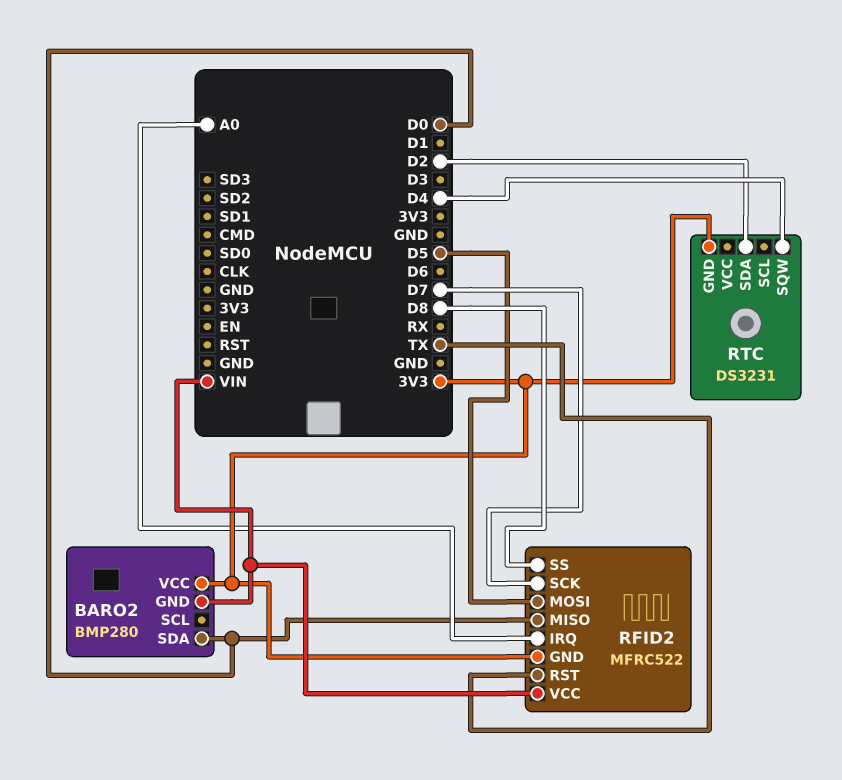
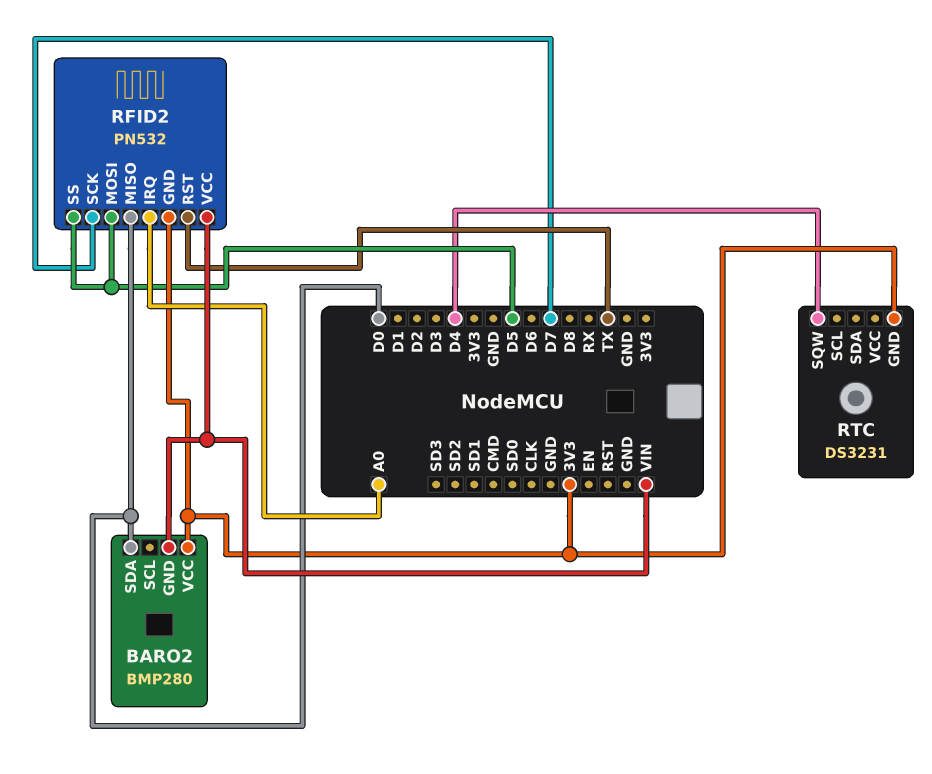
RFID2: MFRC522 -> PN532
RFID2 pin SS: D8 -> D5
RTC pin SDA: D2 -> none

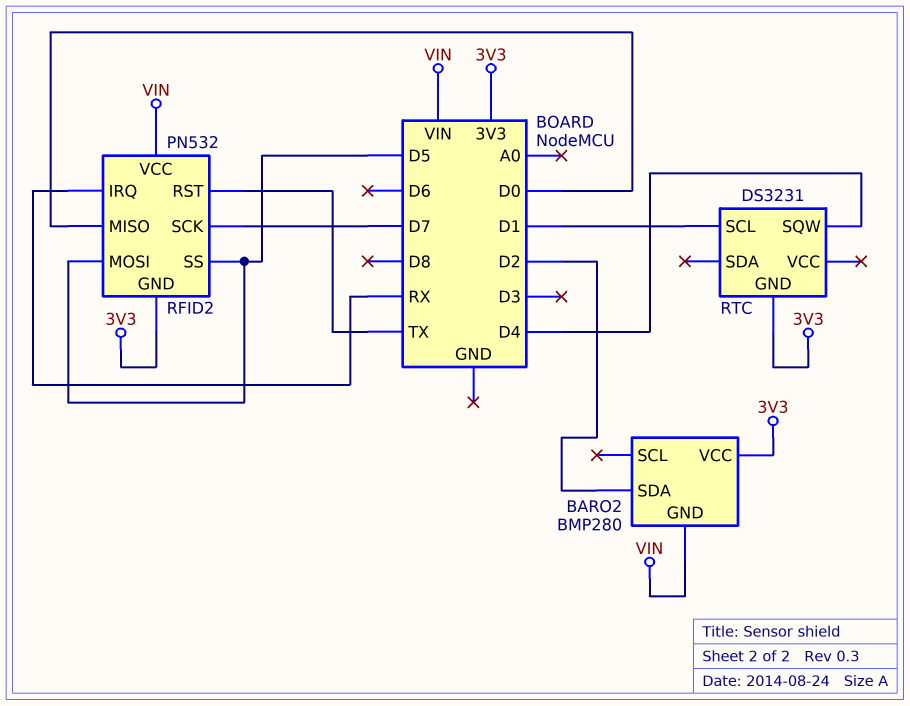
BARO2 pin SDA: D0 -> D2
RFID2 pin IRQ: A0 -> RX
RTC pin SCL: none -> D1

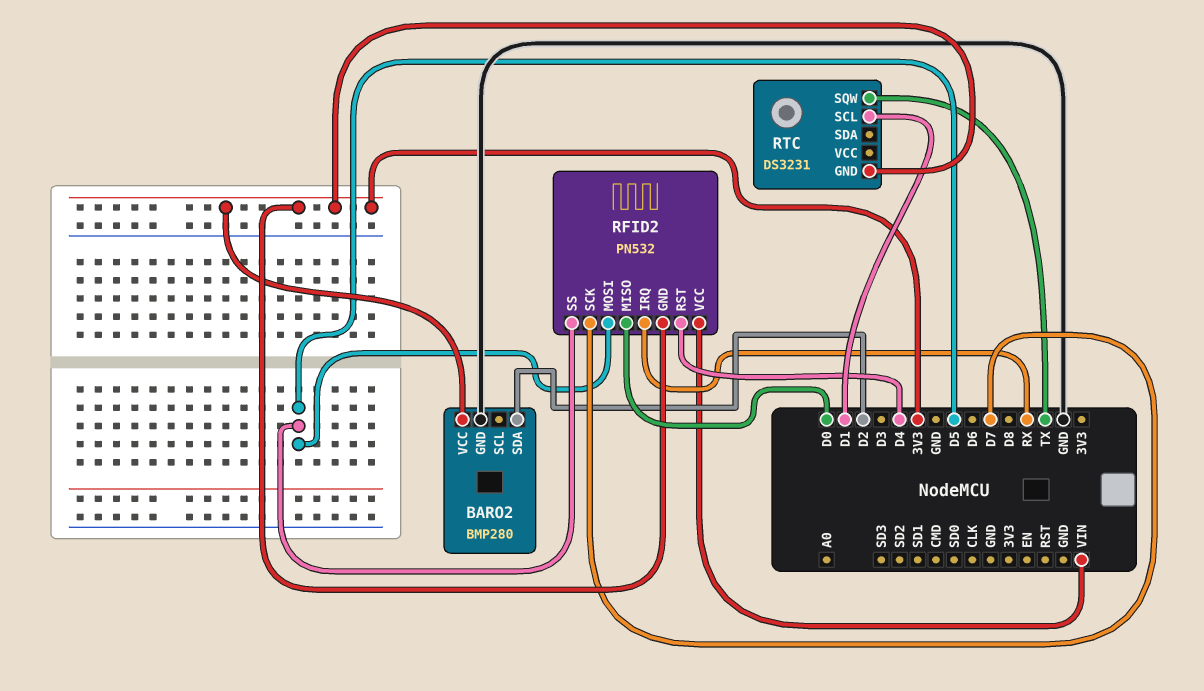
BARO2 pin GND: VIN -> GND
RFID2 pin RST: TX -> D4
RTC pin SQW: D4 -> TX

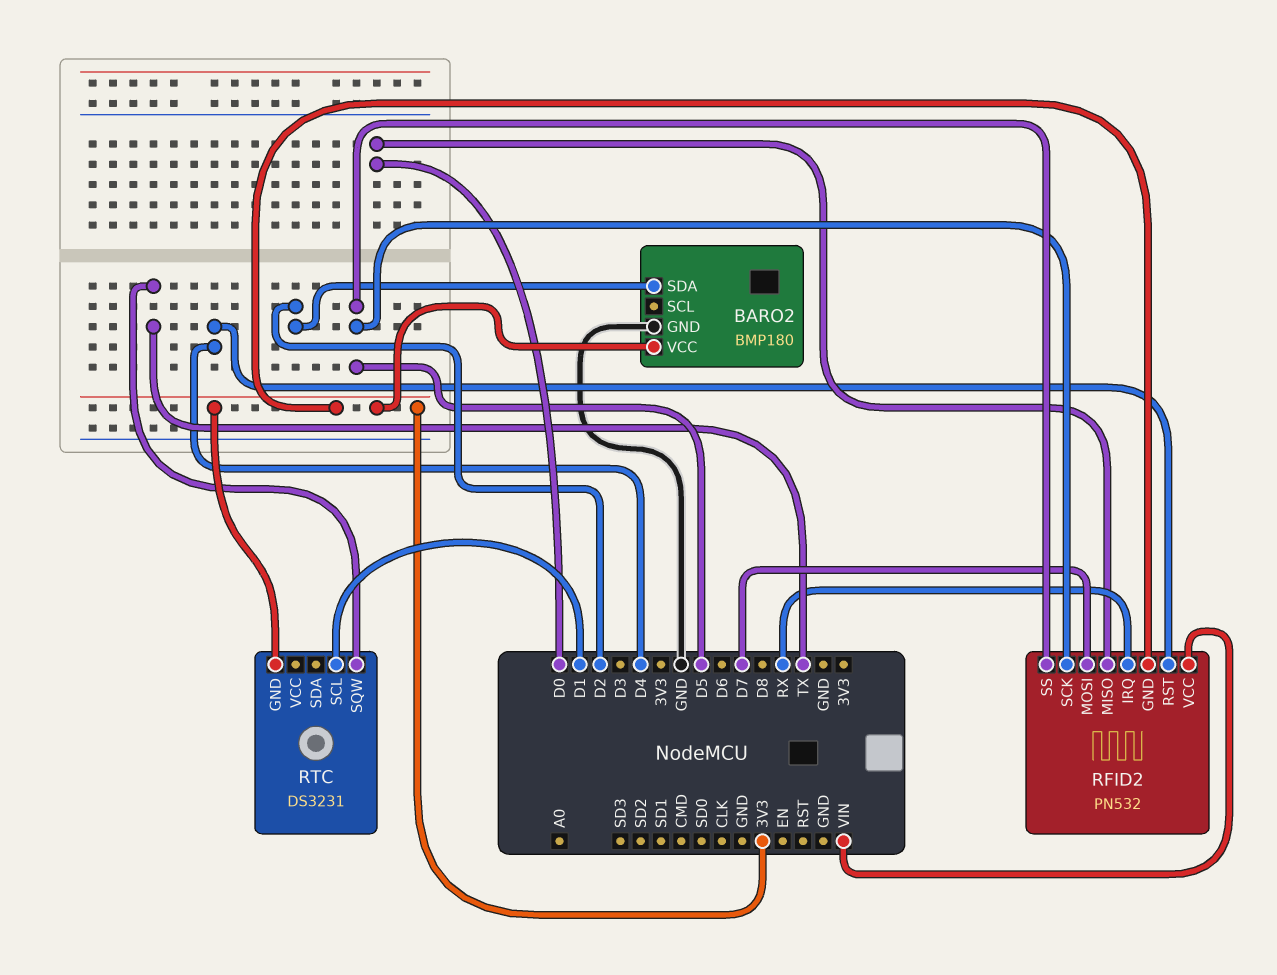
BARO2: BMP280 -> BMP180
RFID2 pin MOSI: D5 -> D7
RFID2 pin SCK: D7 -> D5

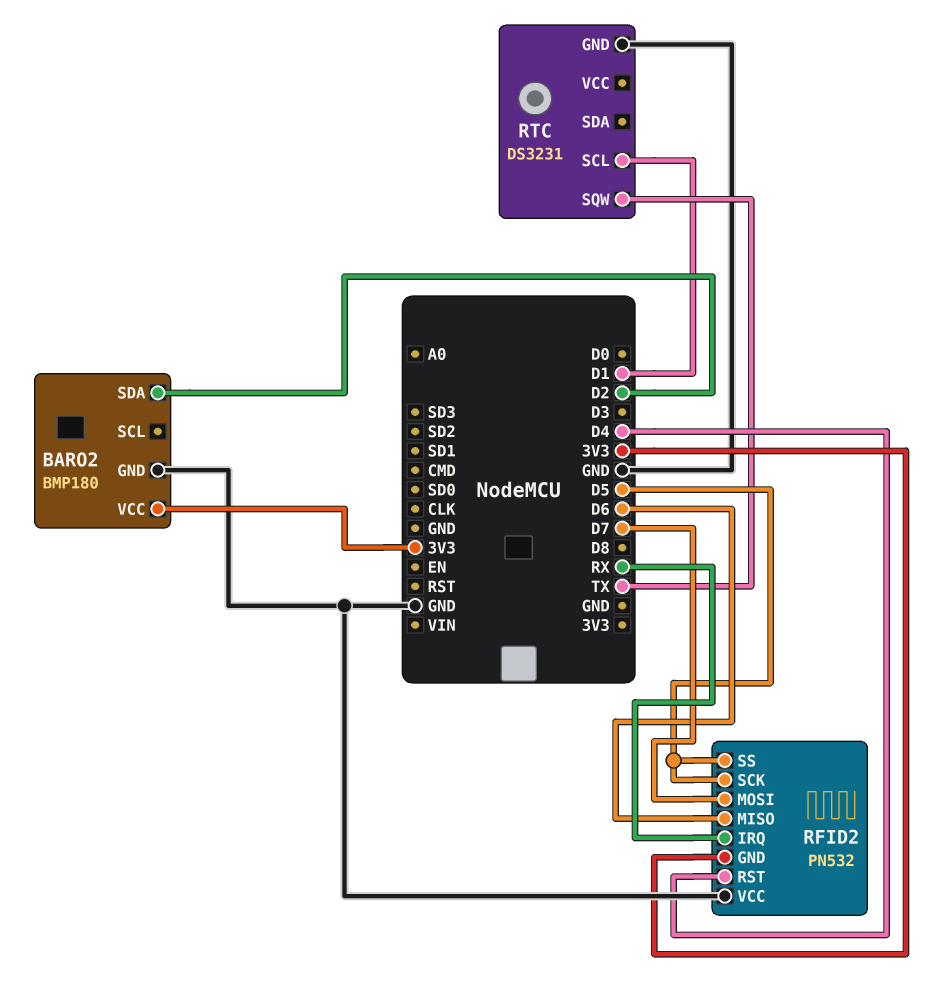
RFID2 pin MISO: D0 -> D6
RFID2 pin VCC: VIN -> GND
RTC pin GND: 3V3 -> GND

